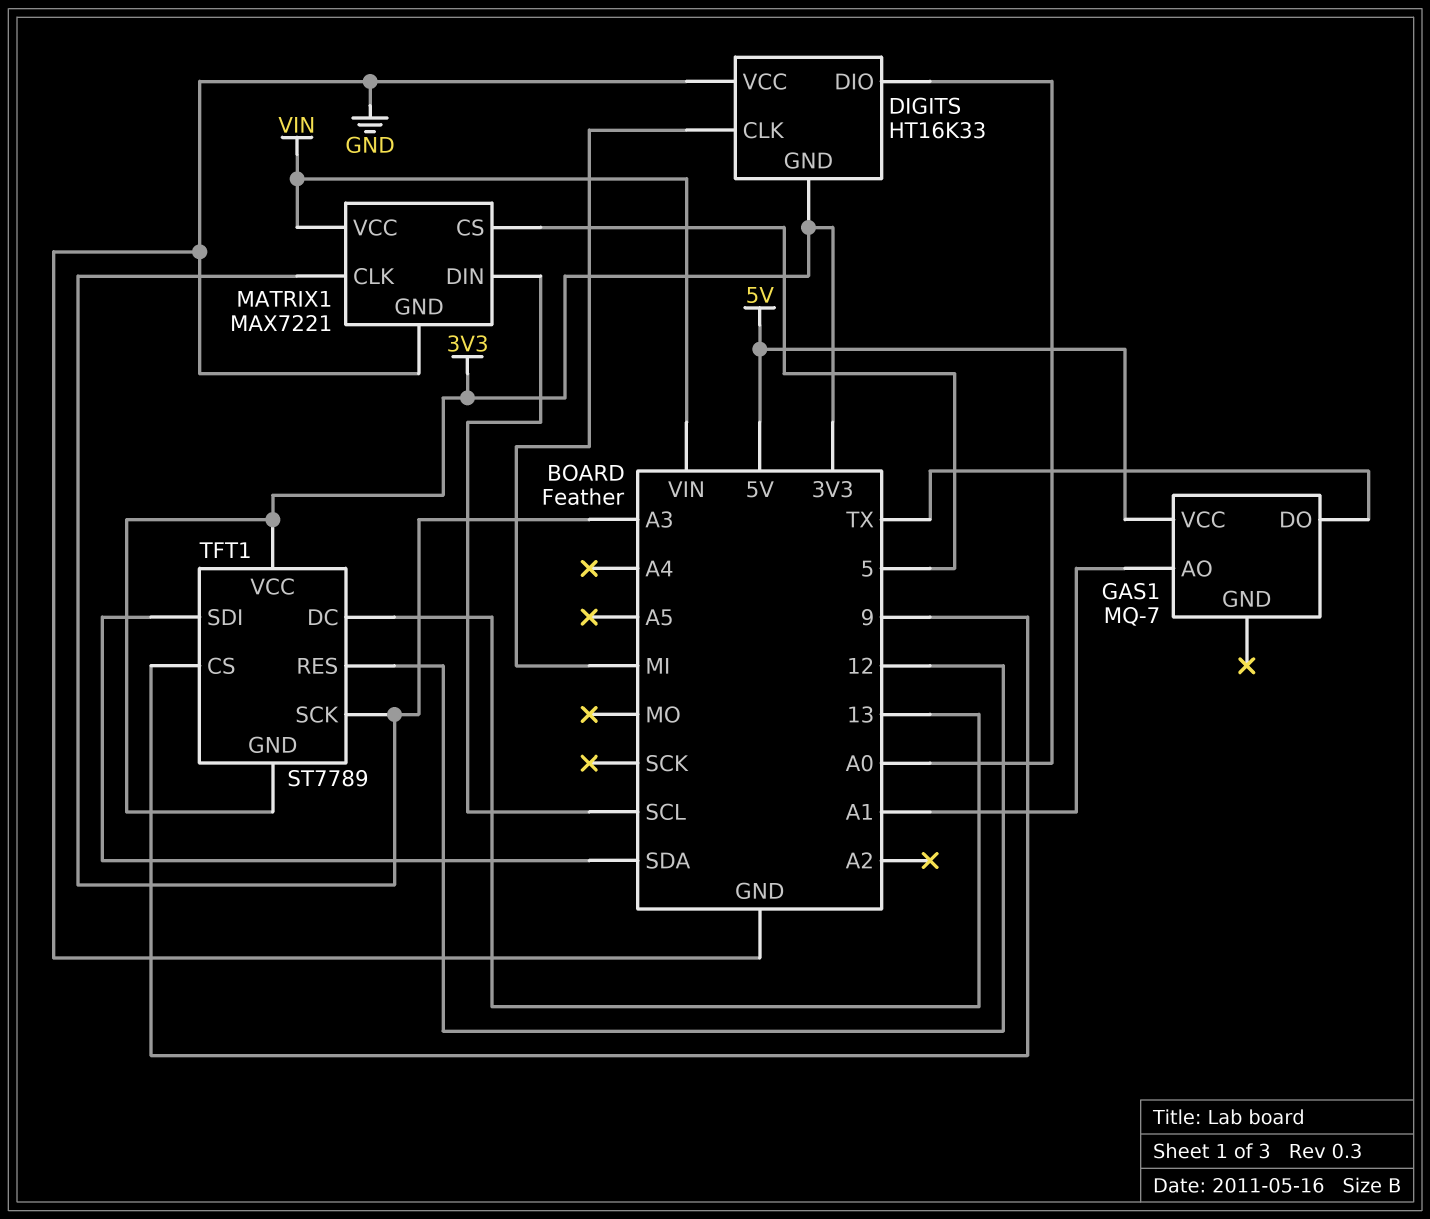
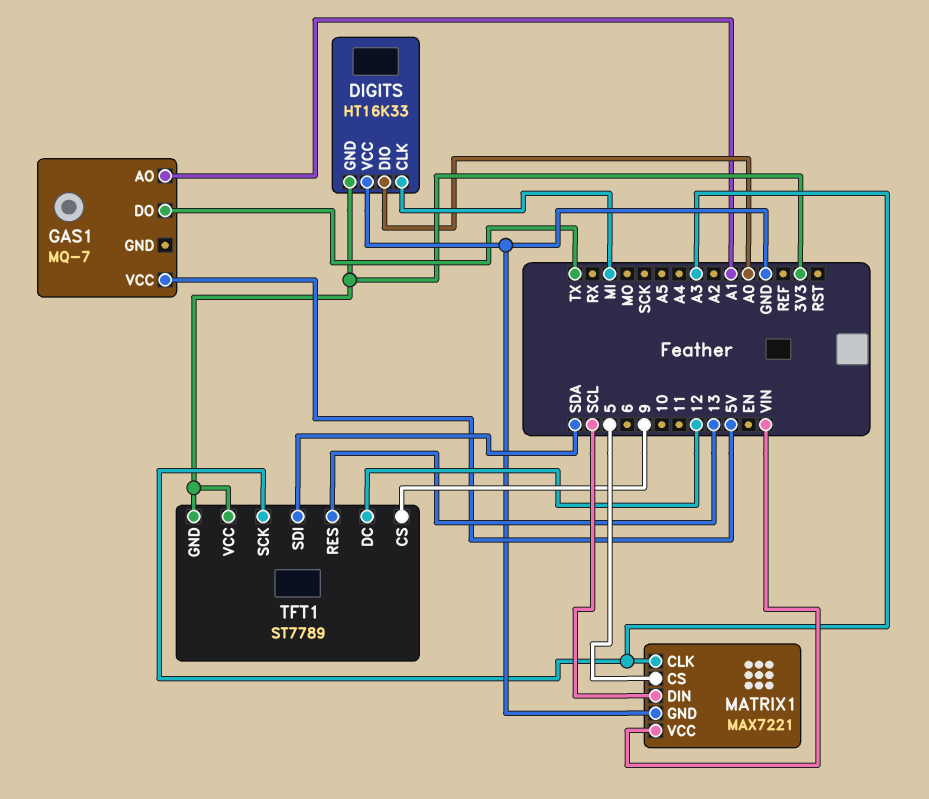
TFT1 pin DC: 13 -> 12
TFT1 pin RES: 12 -> 13

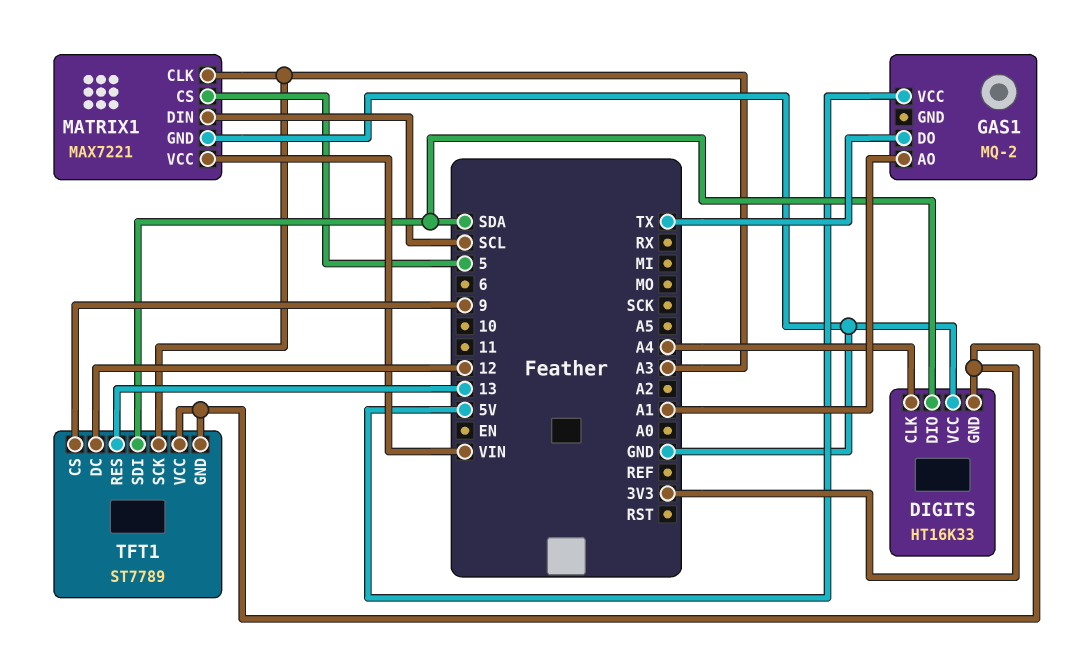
DIGITS pin CLK: MI -> A4
DIGITS pin DIO: A0 -> SDA
GAS1: MQ-7 -> MQ-2

